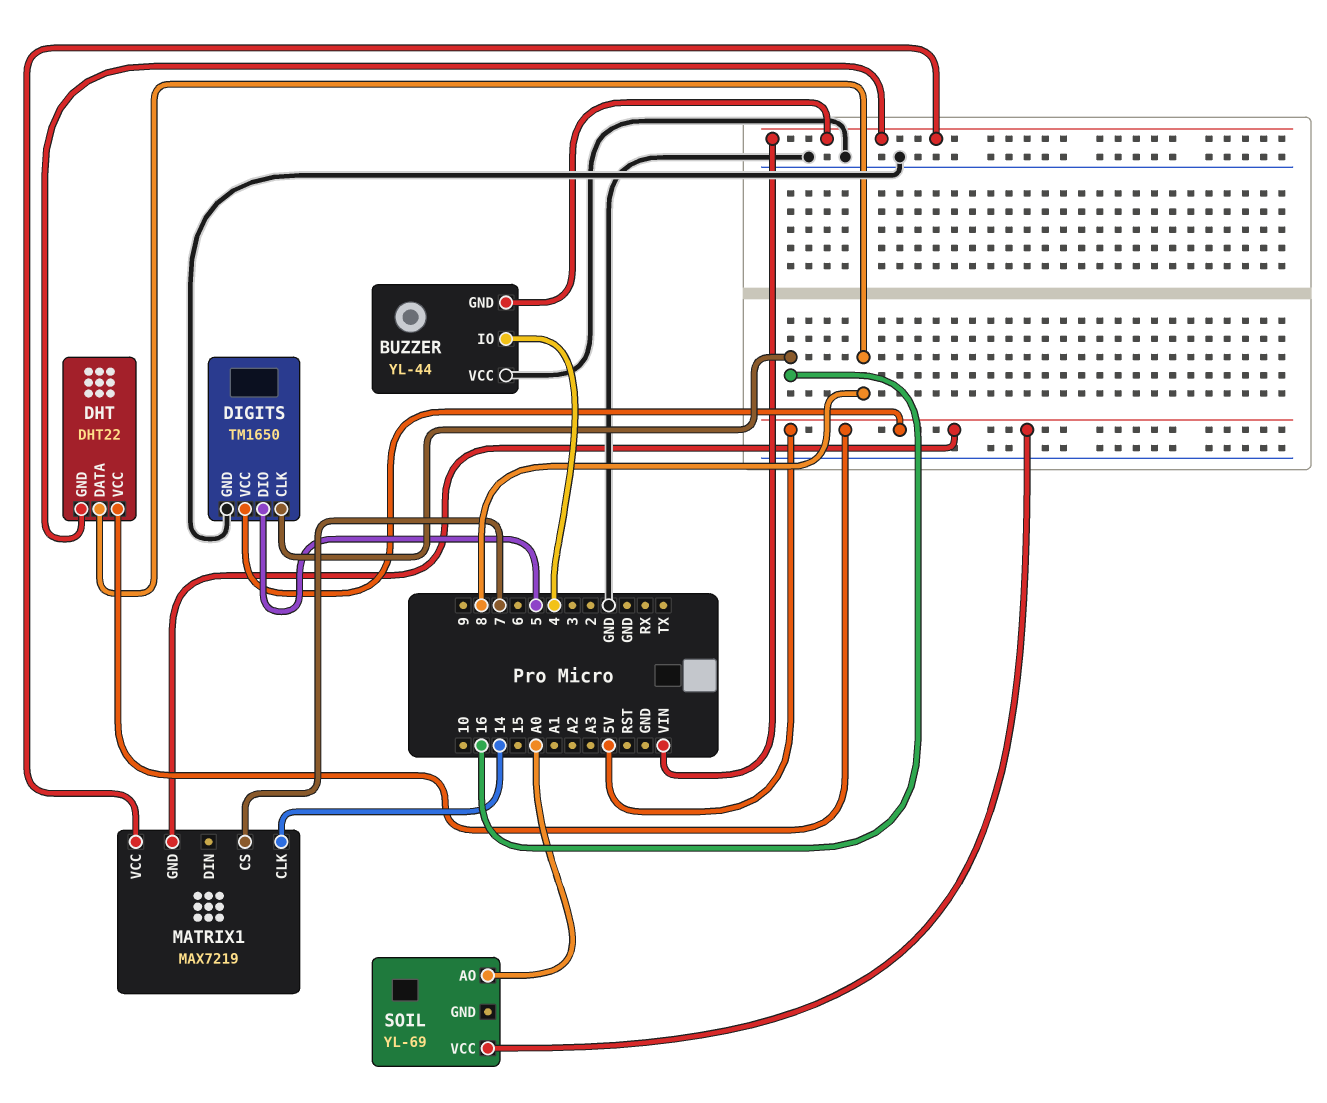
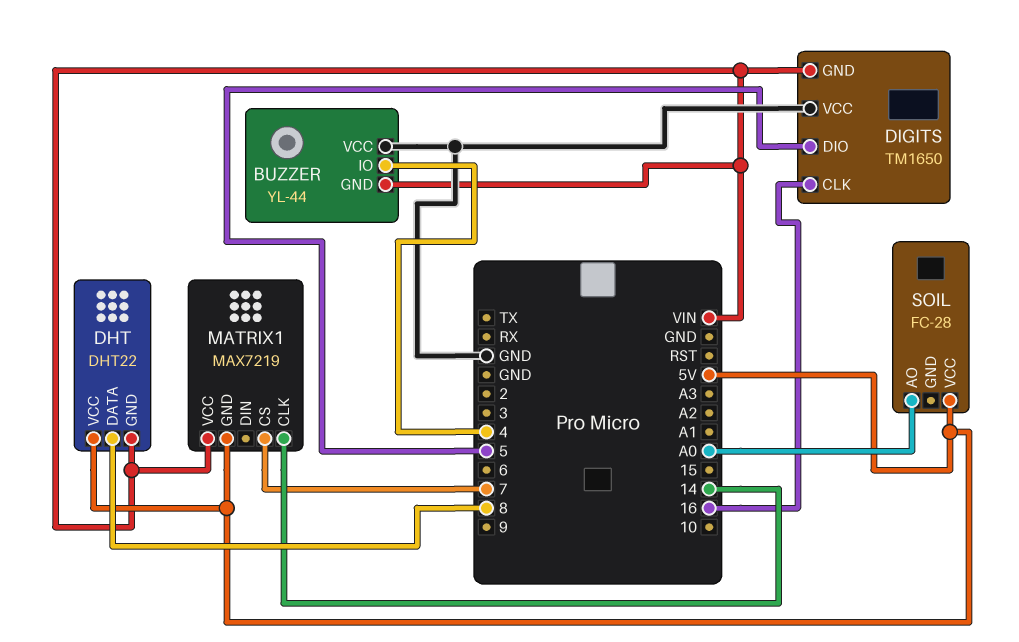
DIGITS pin GND: GND -> VIN
DIGITS pin VCC: 5V -> GND
SOIL: YL-69 -> FC-28

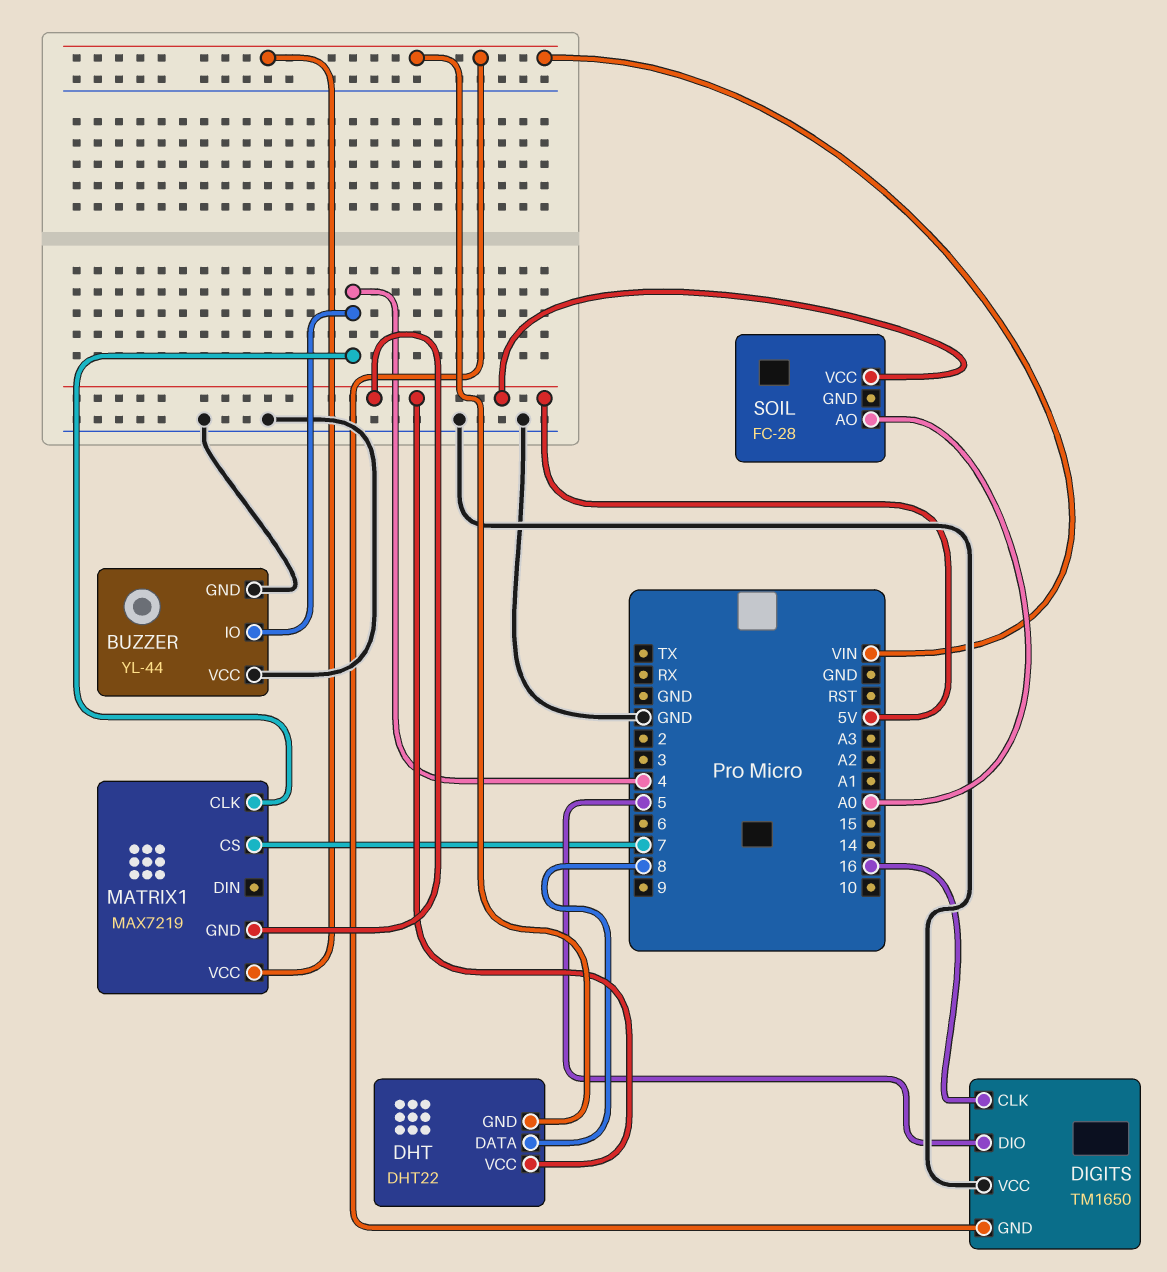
BUZZER pin GND: VIN -> GND
MATRIX1 pin CLK: 14 -> 4

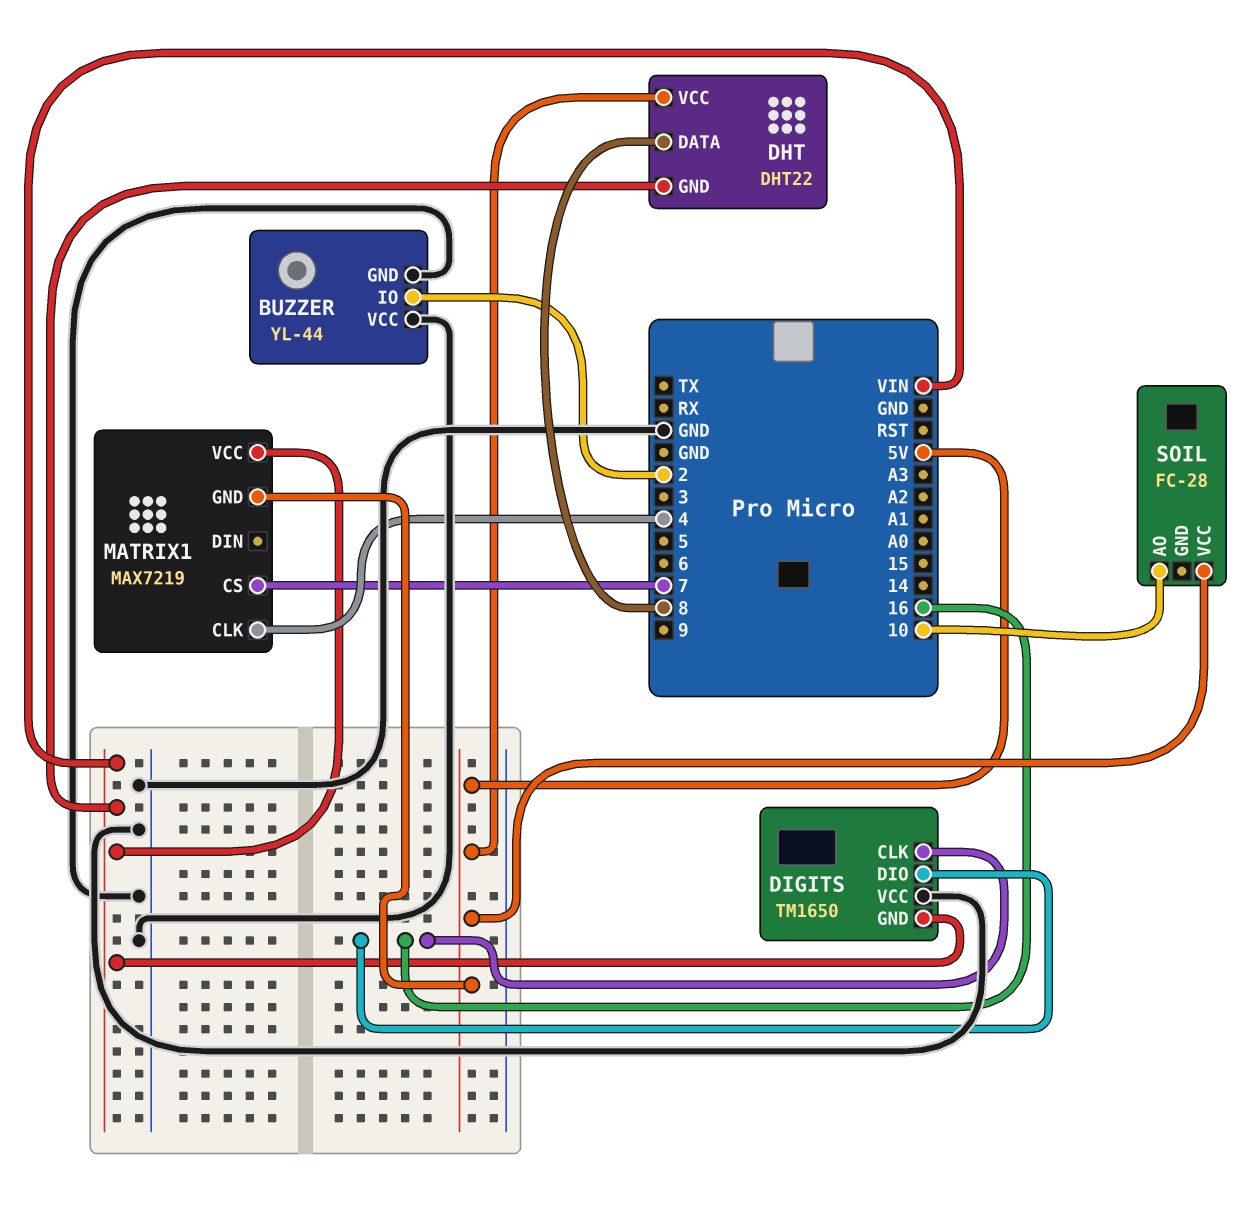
BUZZER pin IO: 4 -> 2
DIGITS pin DIO: 5 -> 16
SOIL pin AO: A0 -> 10

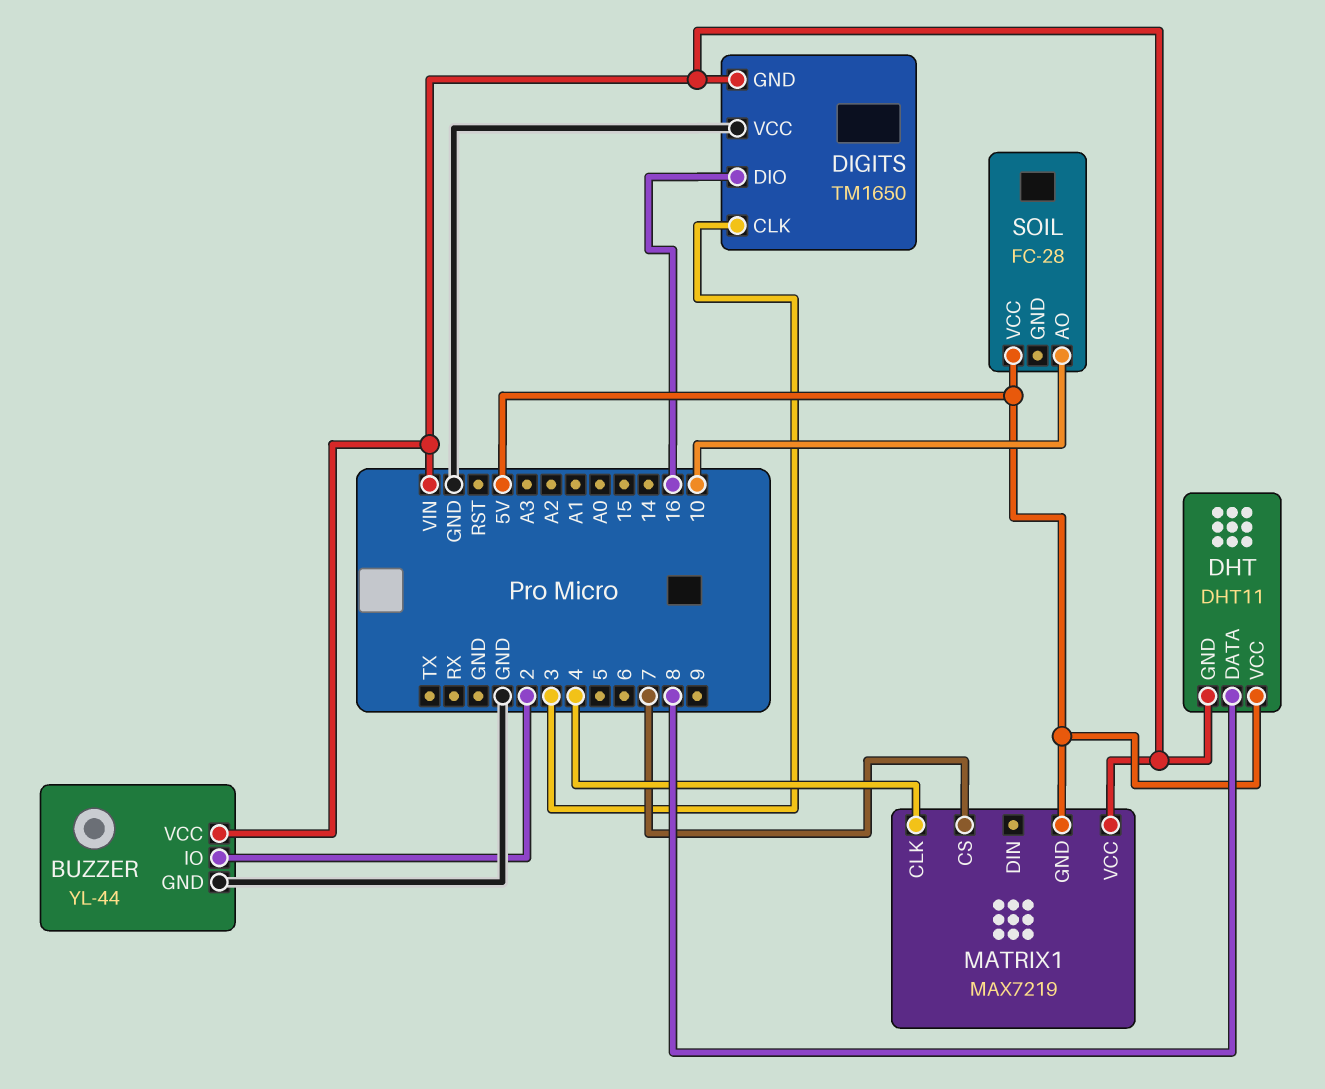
BUZZER pin VCC: GND -> VIN
DHT: DHT22 -> DHT11
DIGITS pin CLK: 16 -> 3

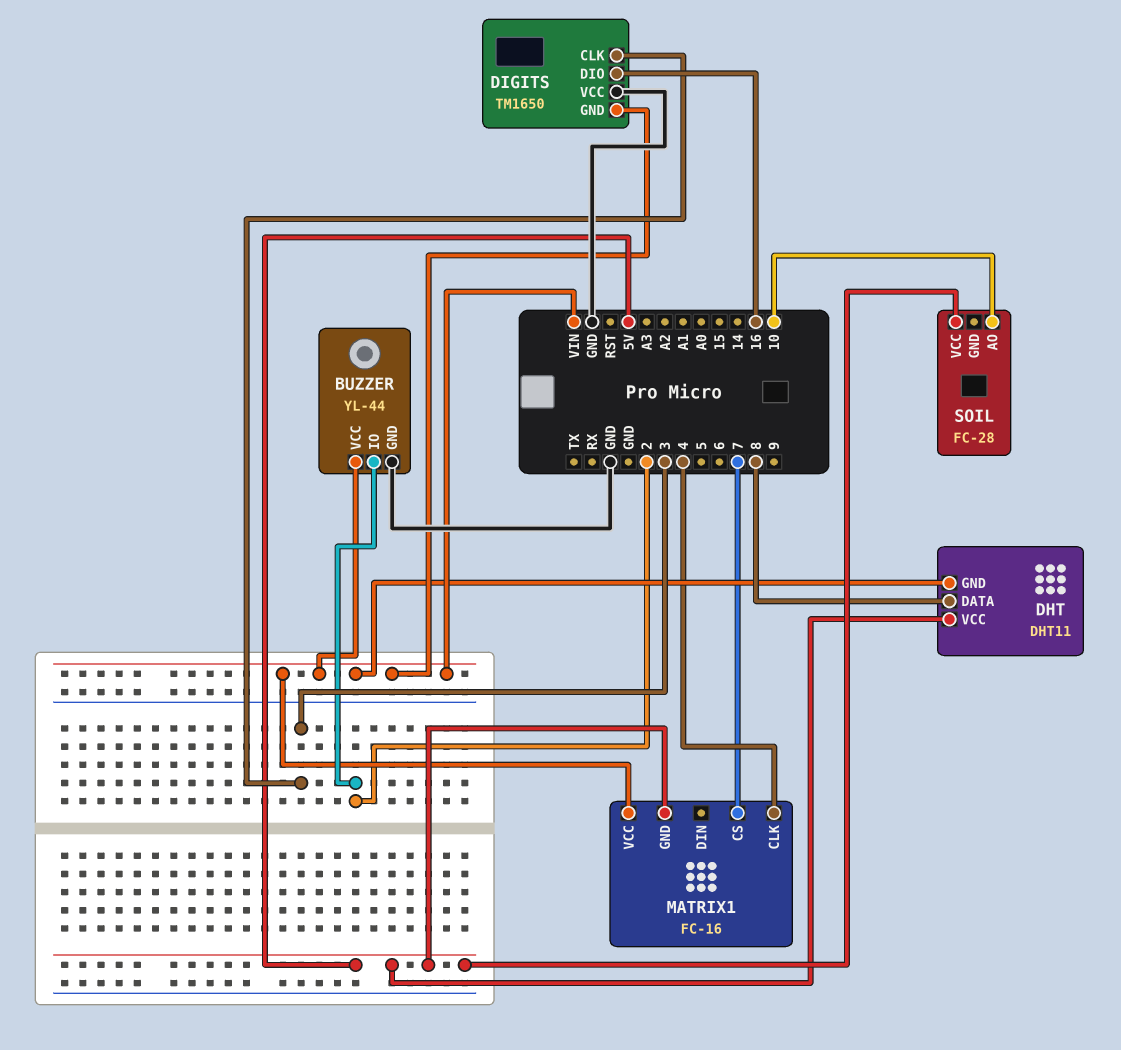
MATRIX1: MAX7219 -> FC-16

